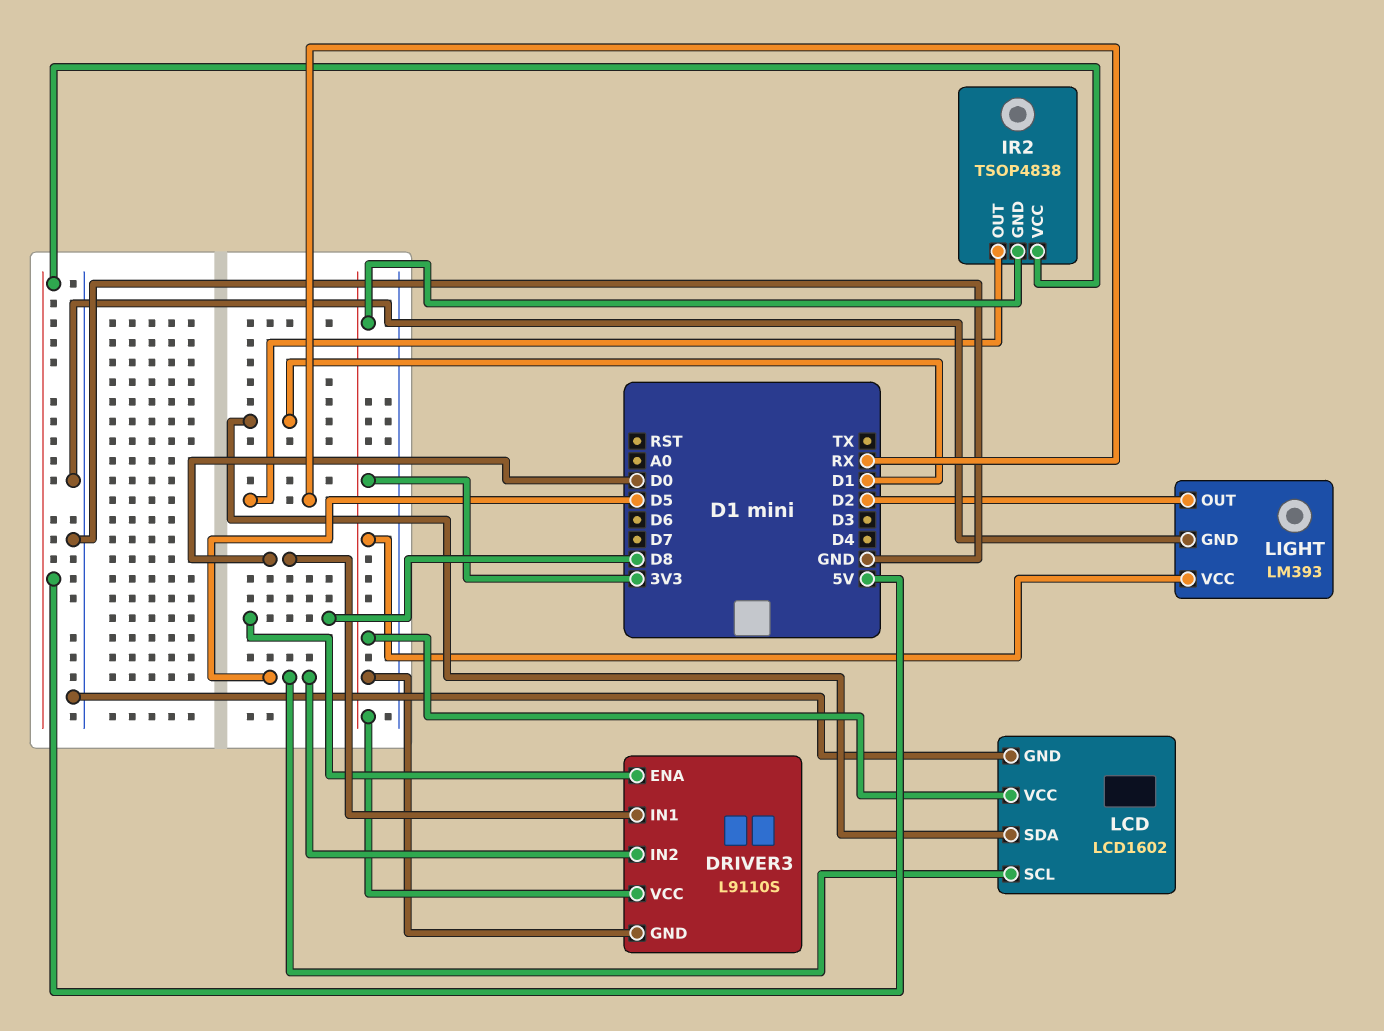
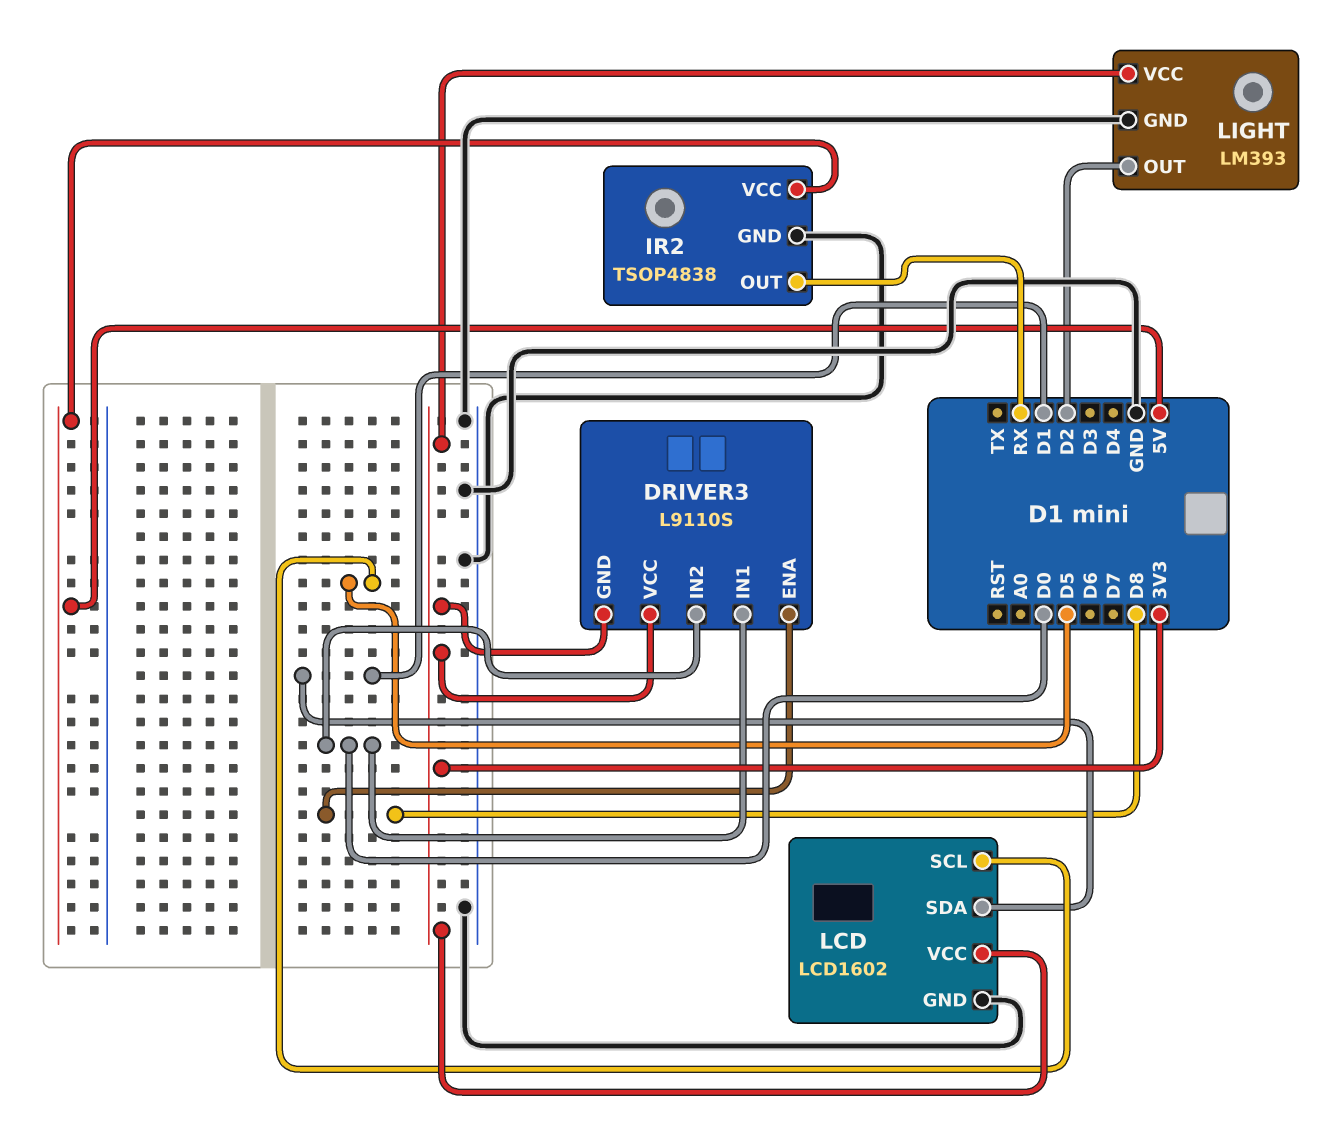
DRIVER3 pin IN2: D5 -> D0
IR2 pin GND: 3V3 -> GND

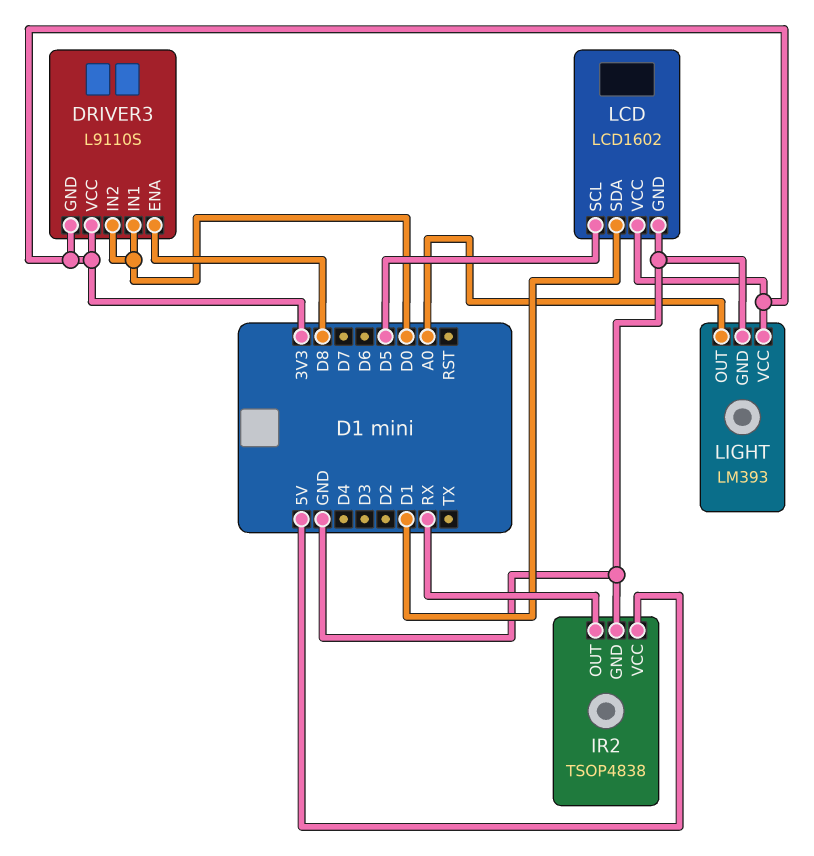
LIGHT pin OUT: D2 -> A0

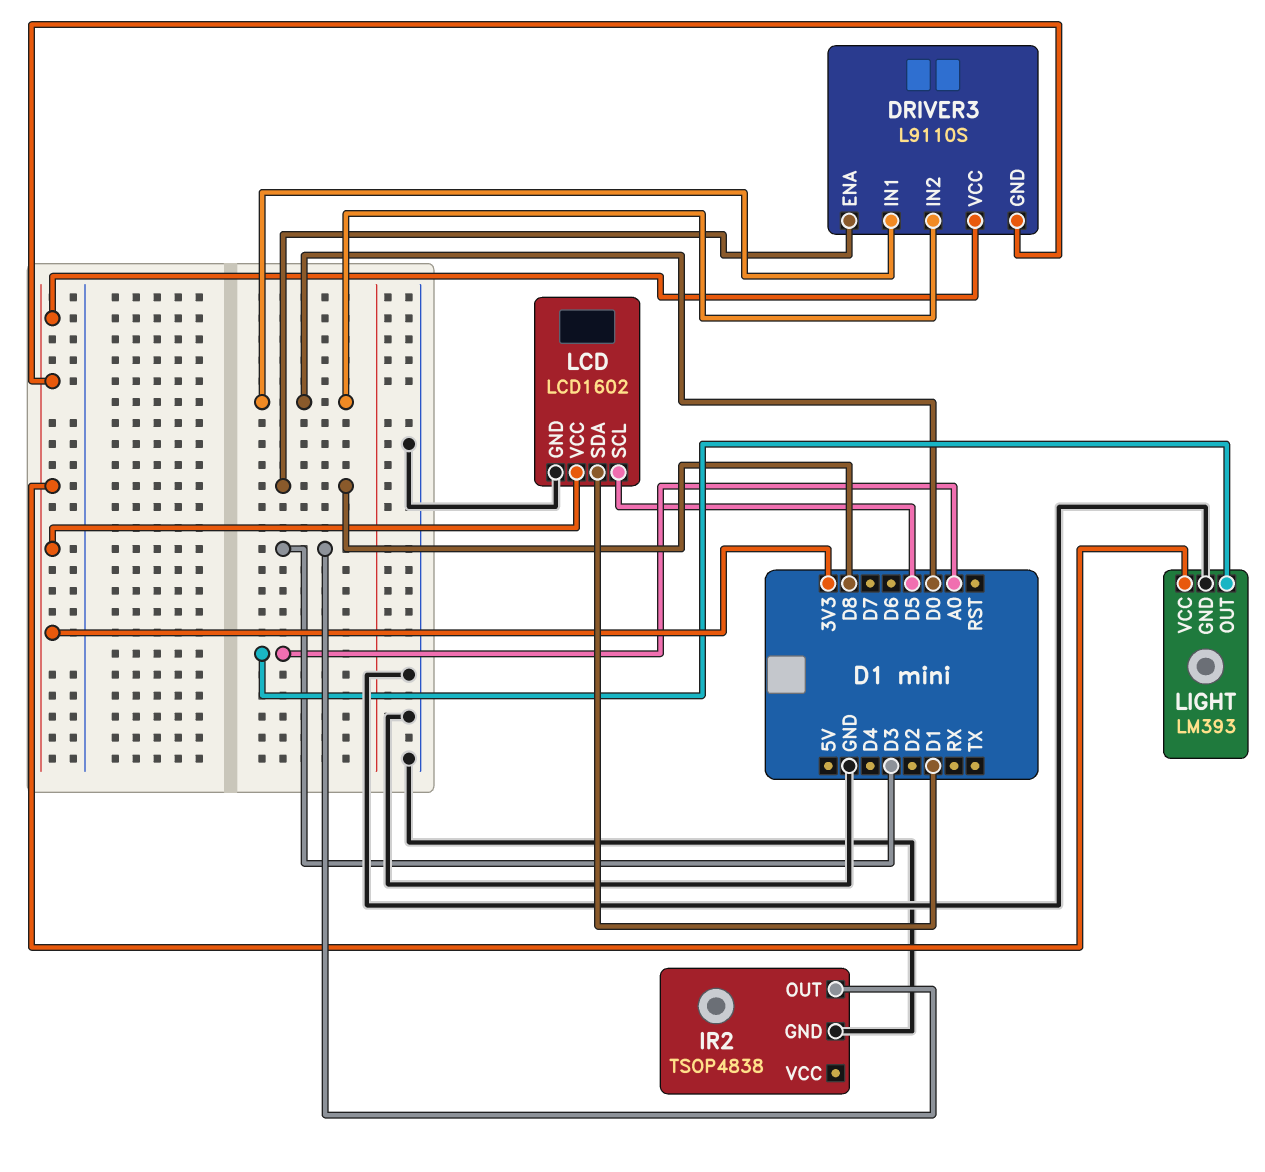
IR2 pin OUT: RX -> D3
IR2 pin VCC: 5V -> none

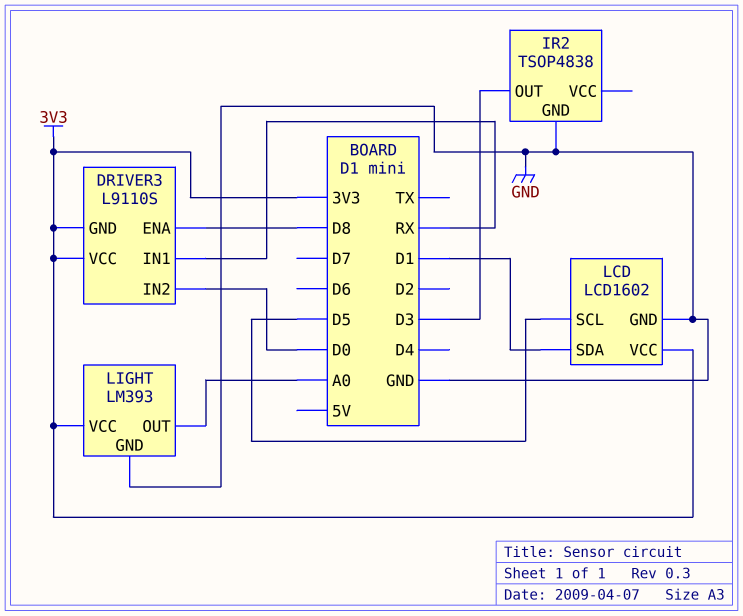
DRIVER3 pin IN1: D0 -> RX

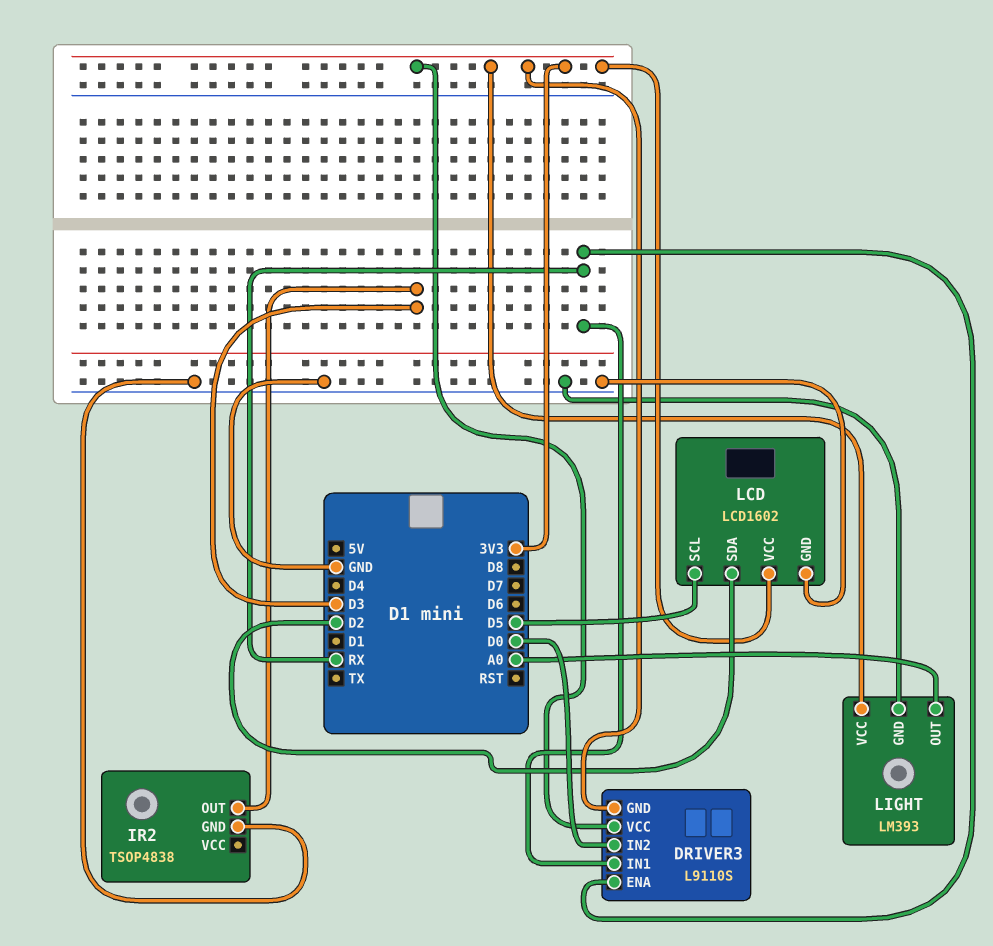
DRIVER3 pin ENA: D8 -> RX
LCD pin SDA: D1 -> D2

